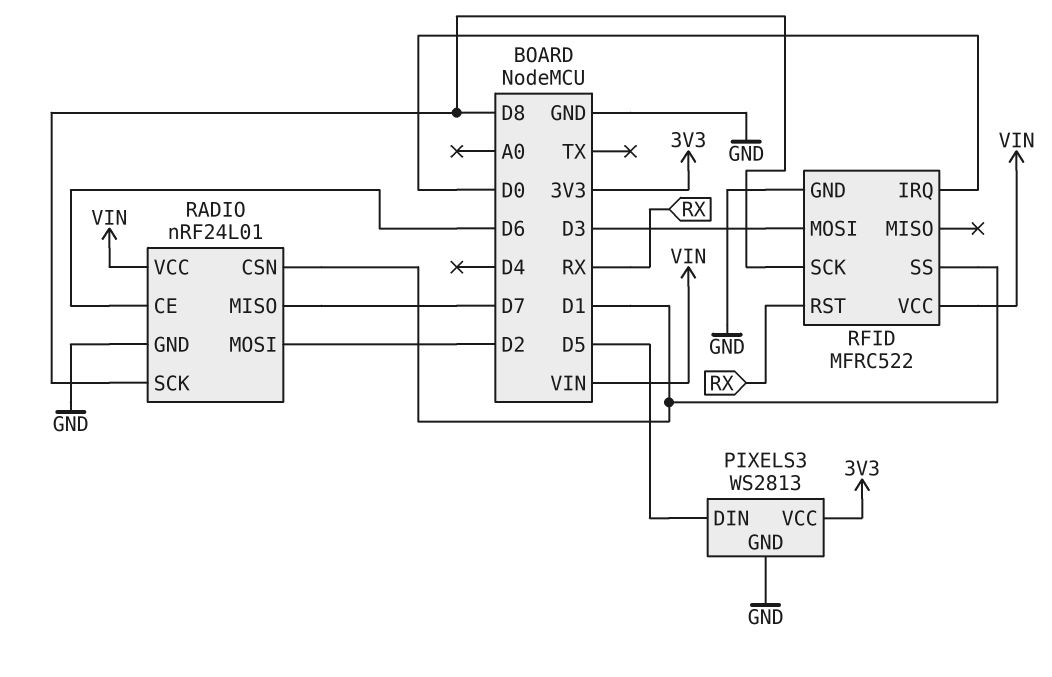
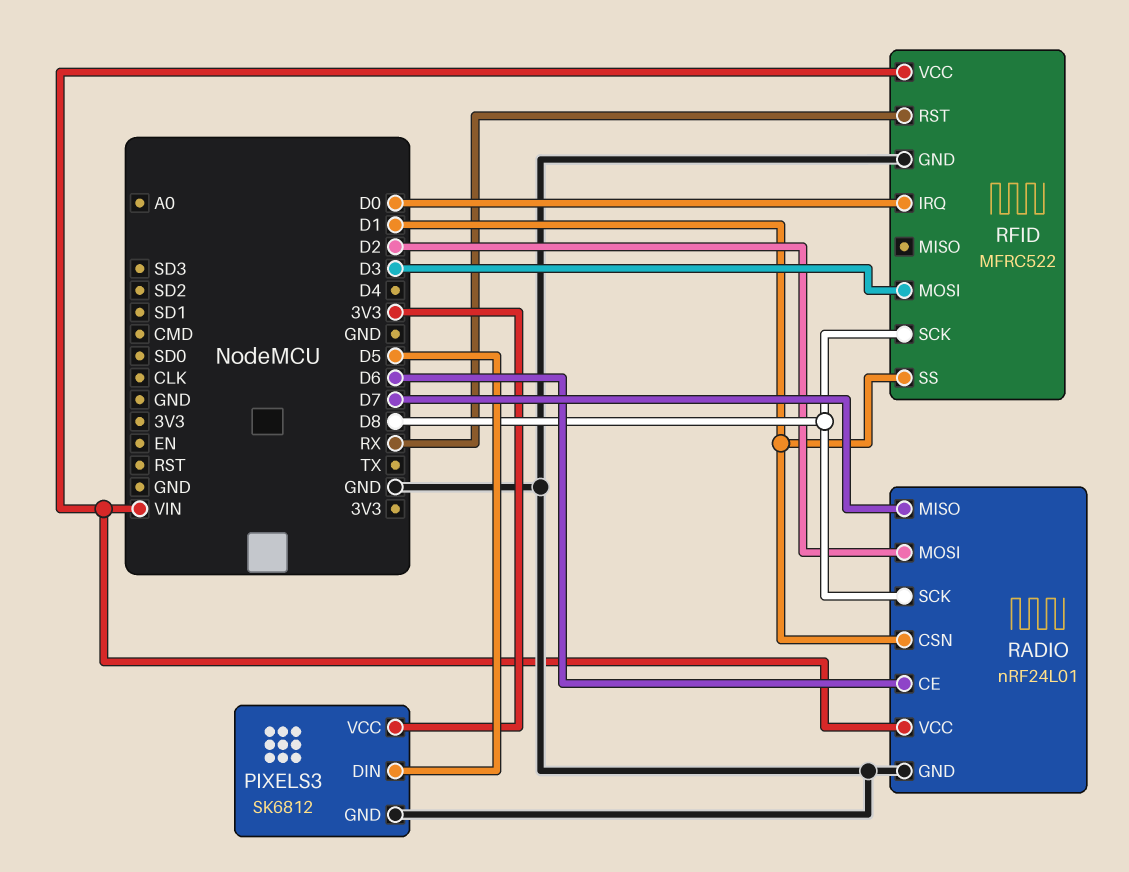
PIXELS3: WS2813 -> SK6812

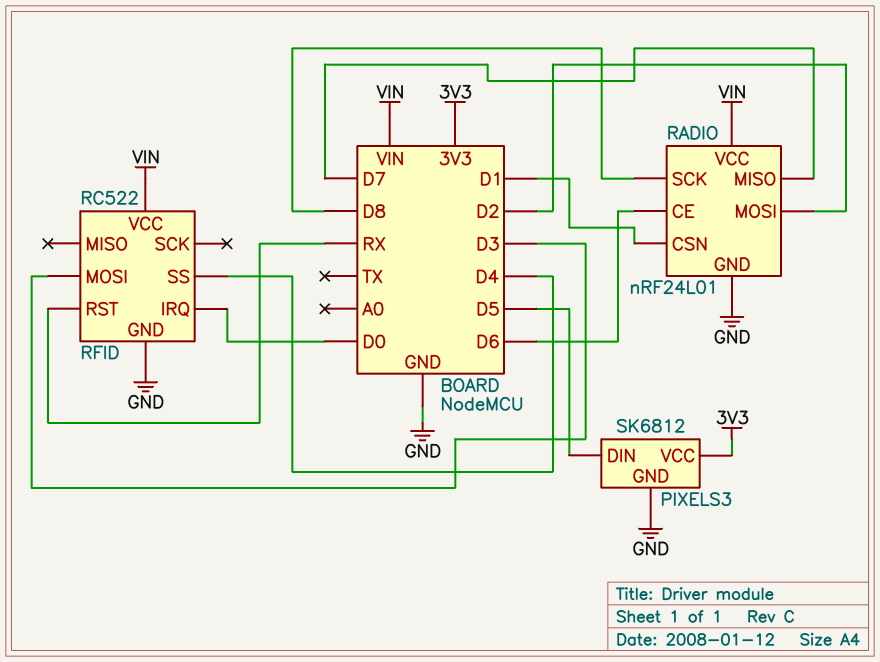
RFID: MFRC522 -> RC522
RFID pin SCK: D8 -> none
RFID pin SS: D1 -> D4

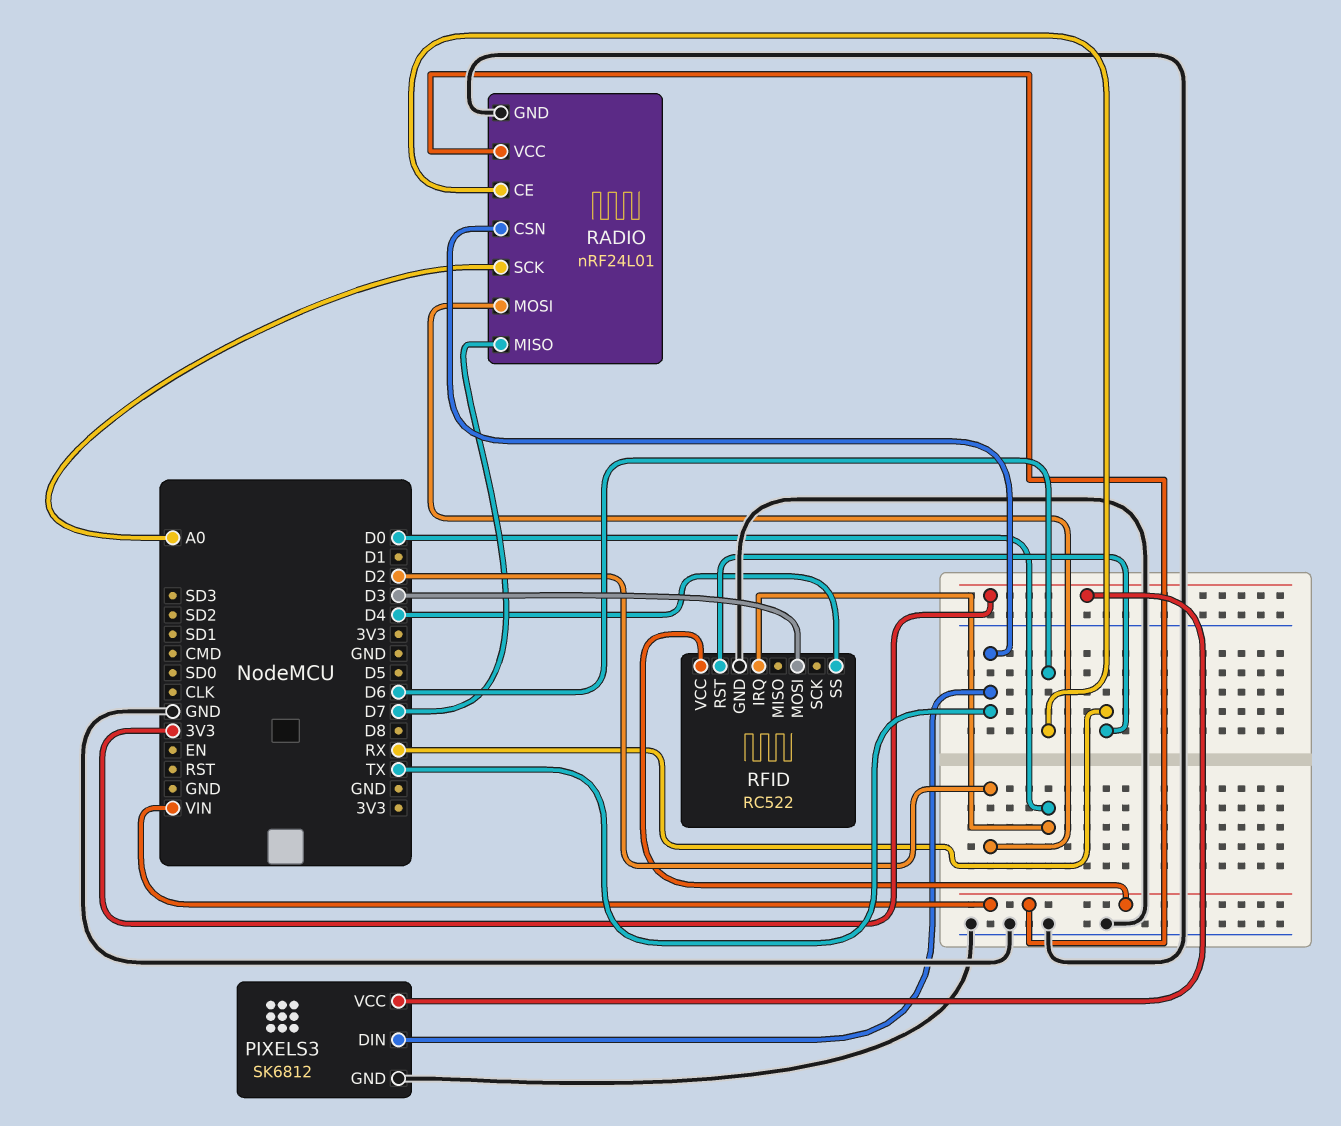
PIXELS3 pin DIN: D5 -> TX
RADIO pin CSN: D1 -> TX
RADIO pin SCK: D8 -> A0

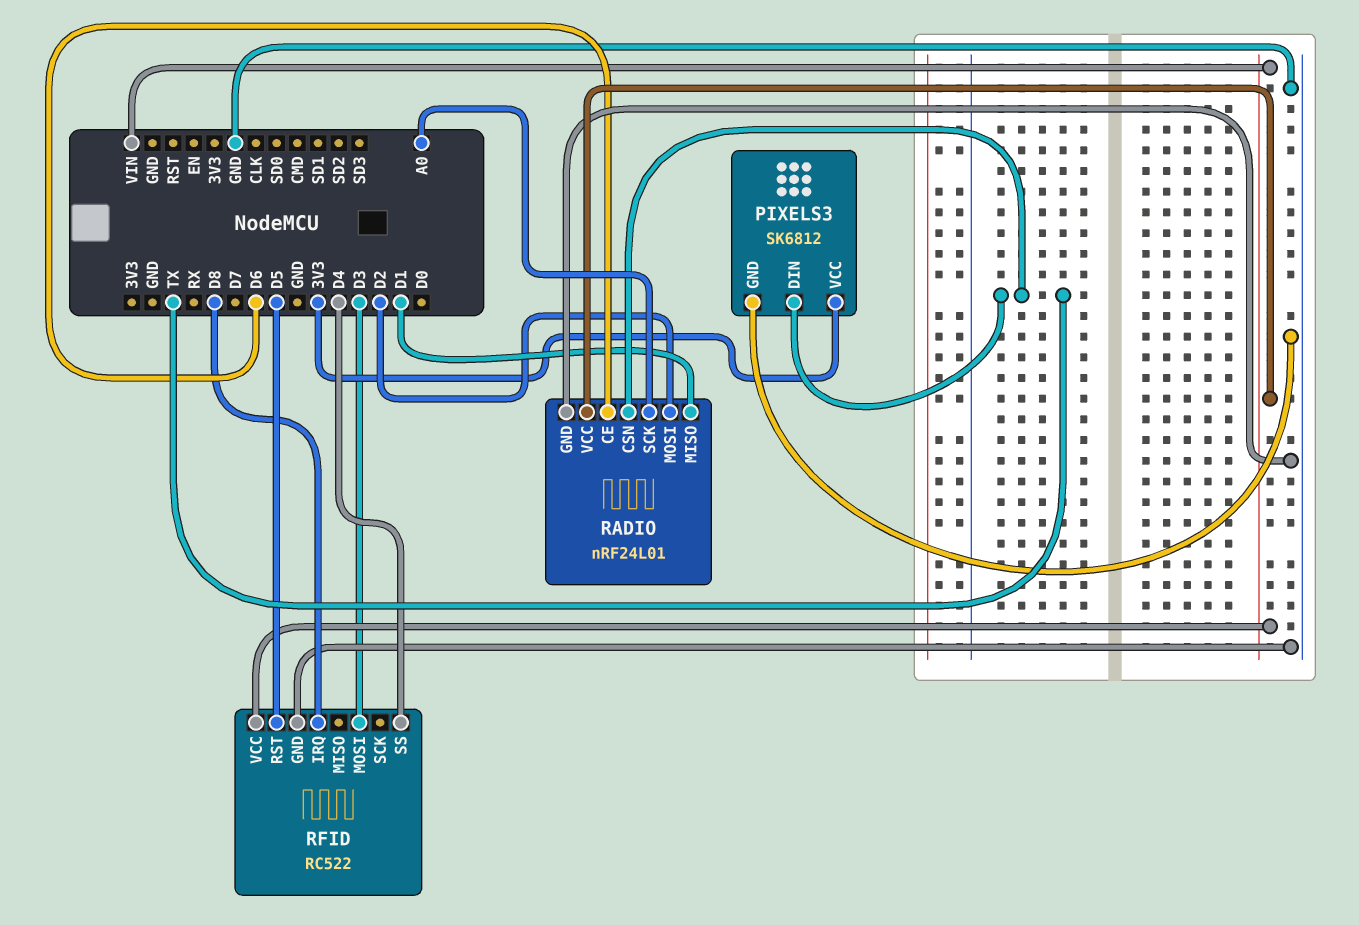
RADIO pin MISO: D7 -> D1
RFID pin IRQ: D0 -> D8
RFID pin RST: RX -> D5

